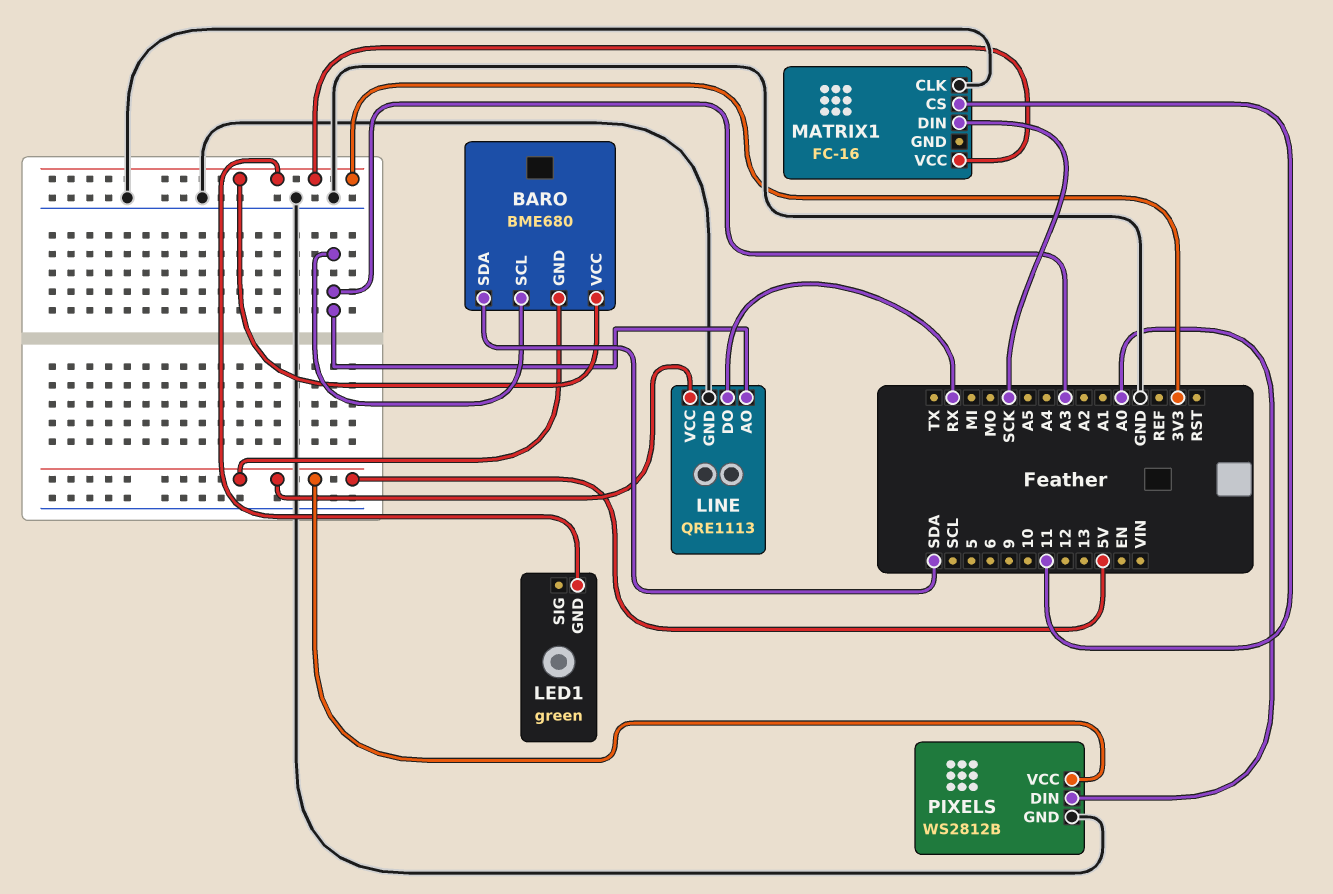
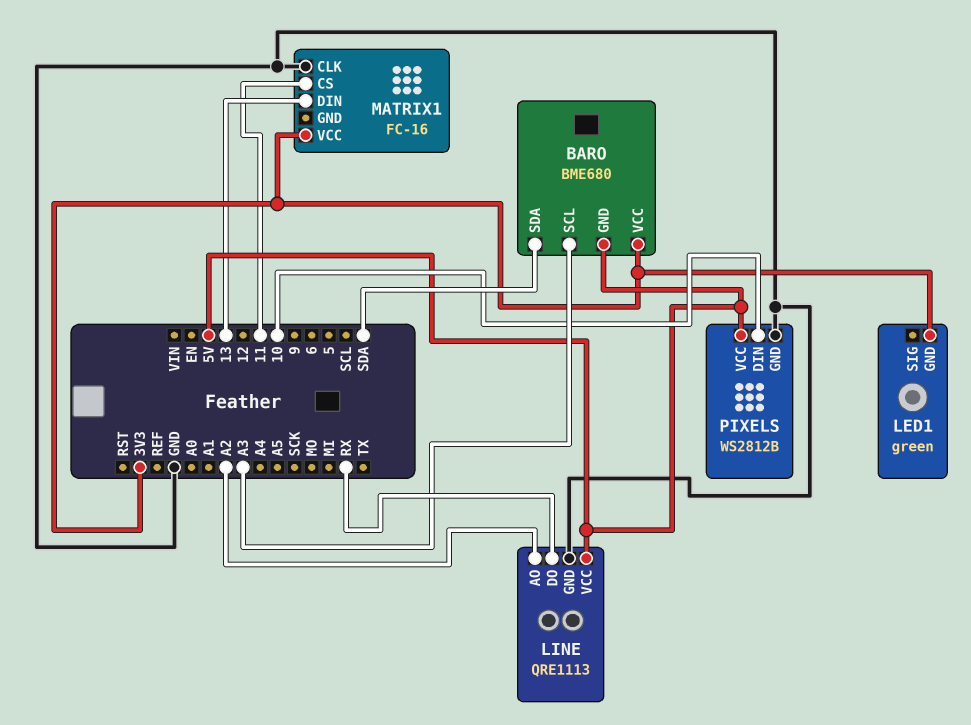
LINE pin AO: A3 -> A2
MATRIX1 pin DIN: SCK -> 13
PIXELS pin DIN: A0 -> 10

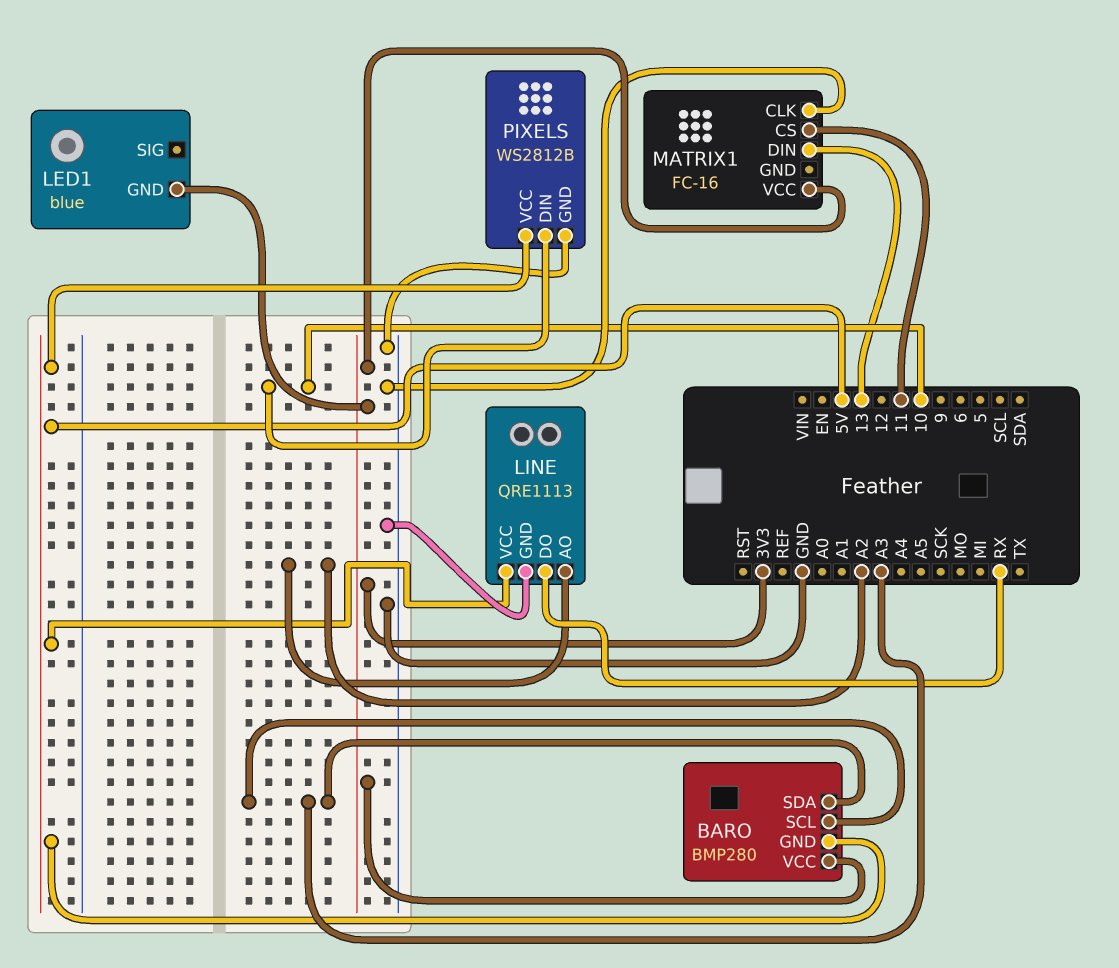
BARO: BME680 -> BMP280
BARO pin SDA: SDA -> A3
LED1: green -> blue

